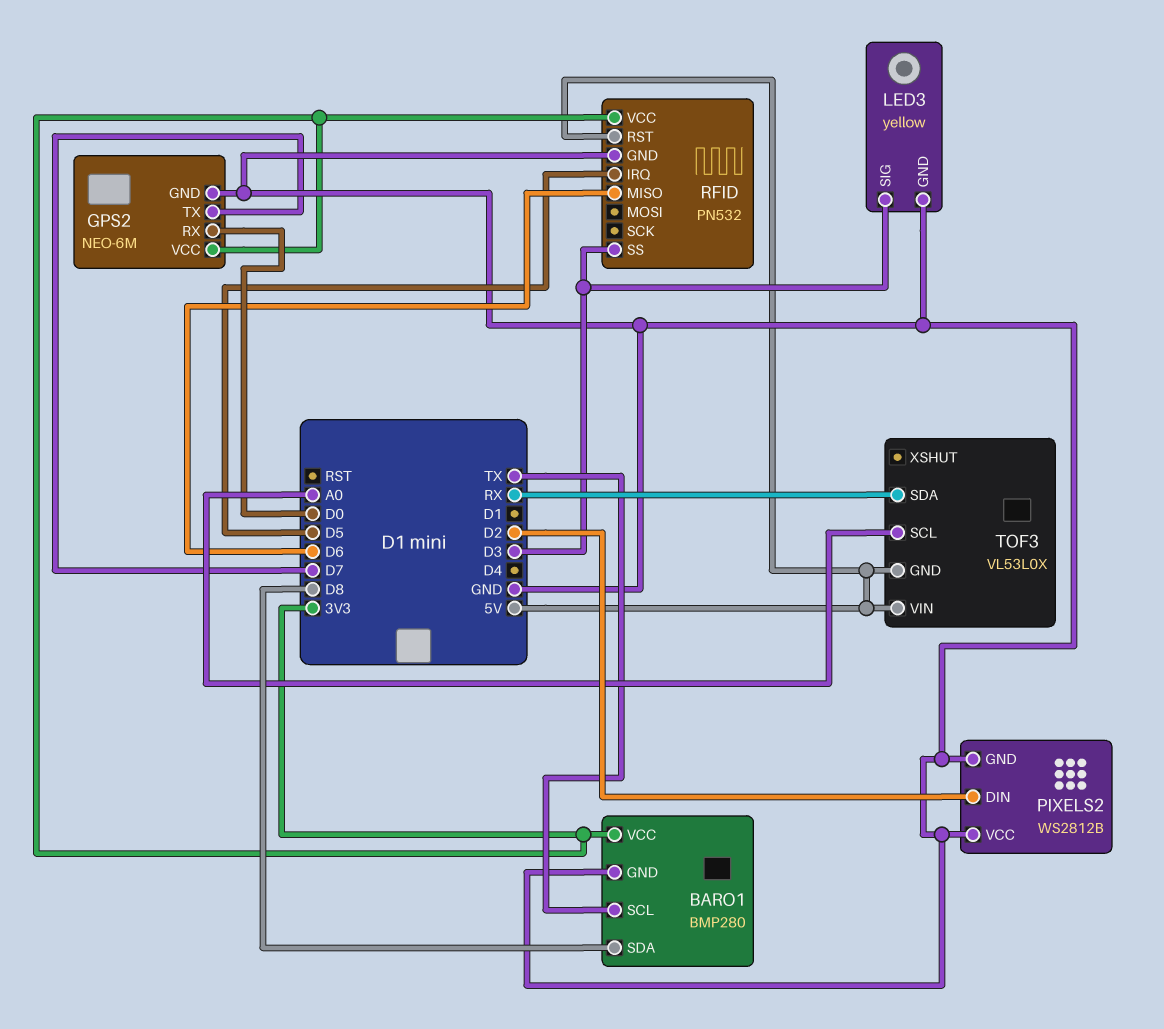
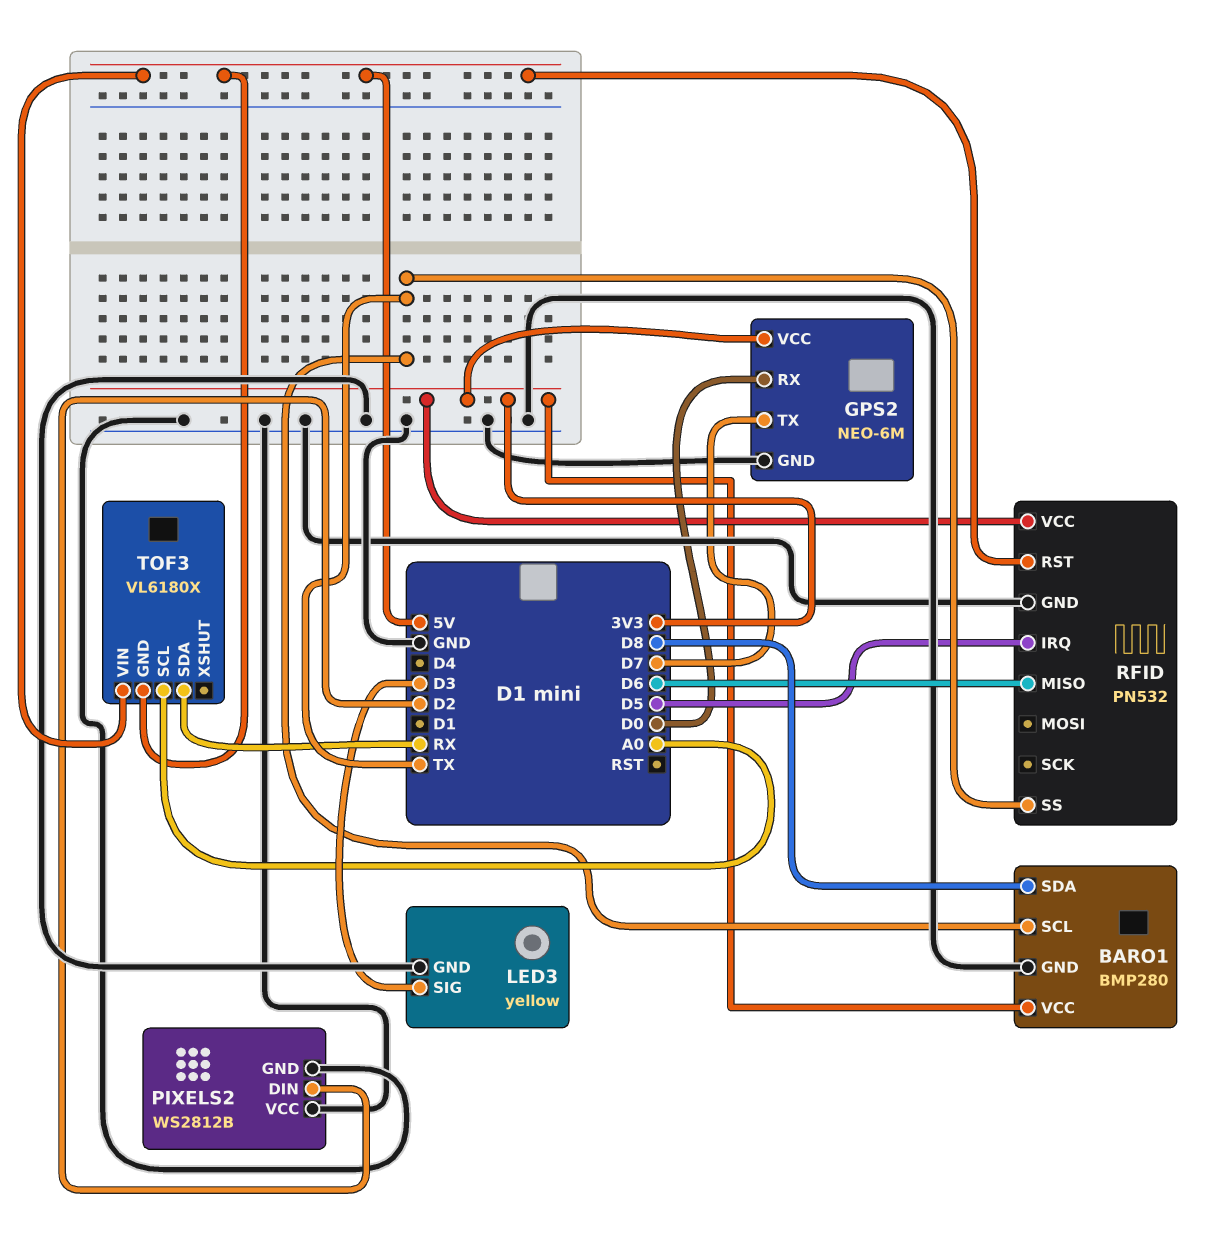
RFID pin SS: D3 -> TX
TOF3: VL53L0X -> VL6180X

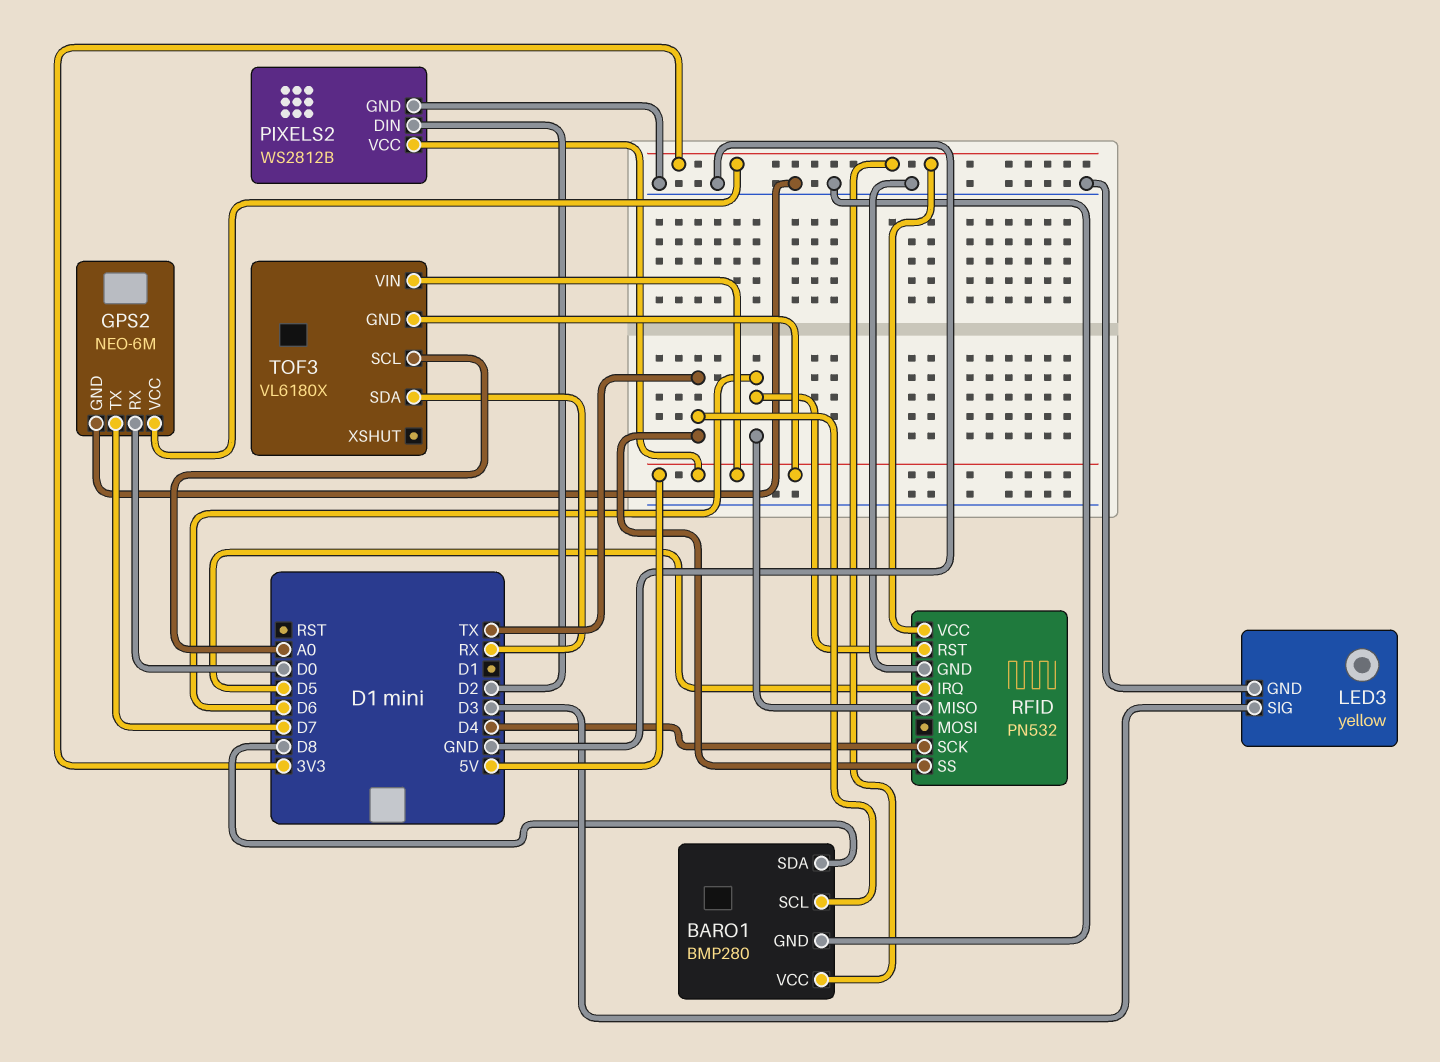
PIXELS2 pin VCC: GND -> 5V
RFID pin RST: 5V -> D6
RFID pin SCK: none -> D4

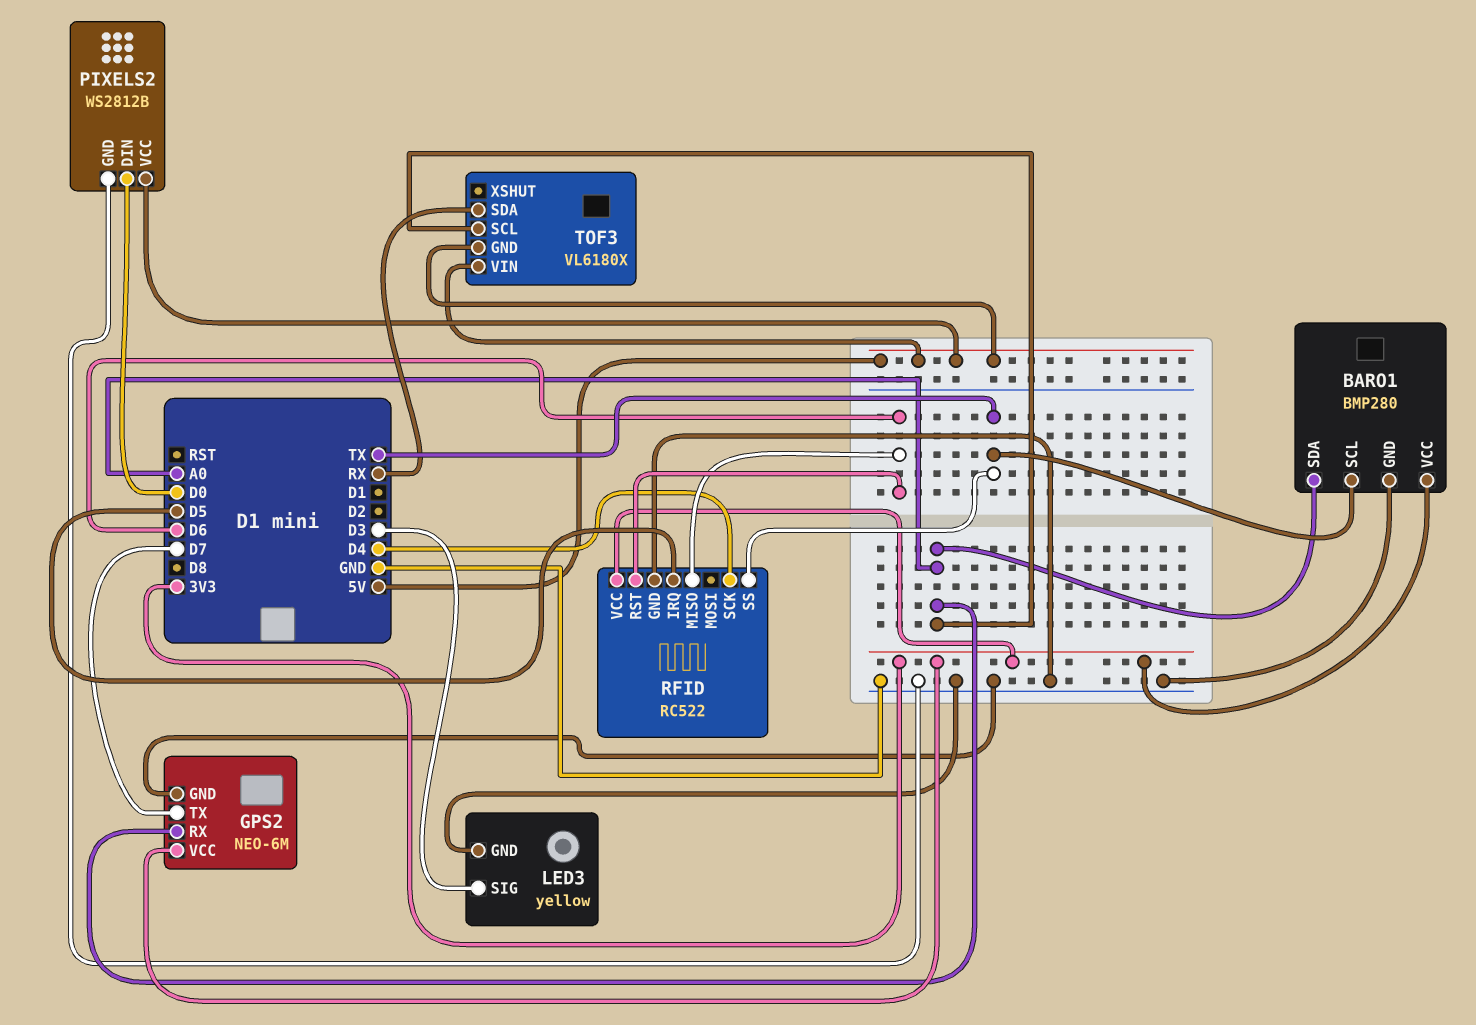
BARO1 pin SDA: D8 -> A0
GPS2 pin RX: D0 -> A0
PIXELS2 pin DIN: D2 -> D0
RFID: PN532 -> RC522

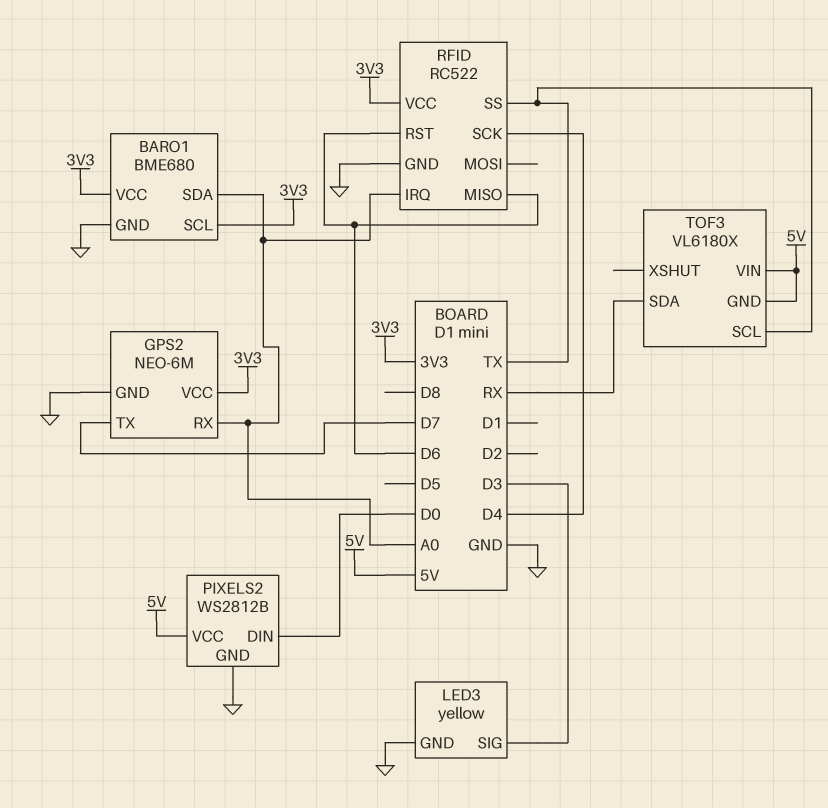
BARO1: BMP280 -> BME680
BARO1 pin SCL: TX -> 3V3
RFID pin IRQ: D5 -> A0
TOF3 pin SCL: A0 -> TX

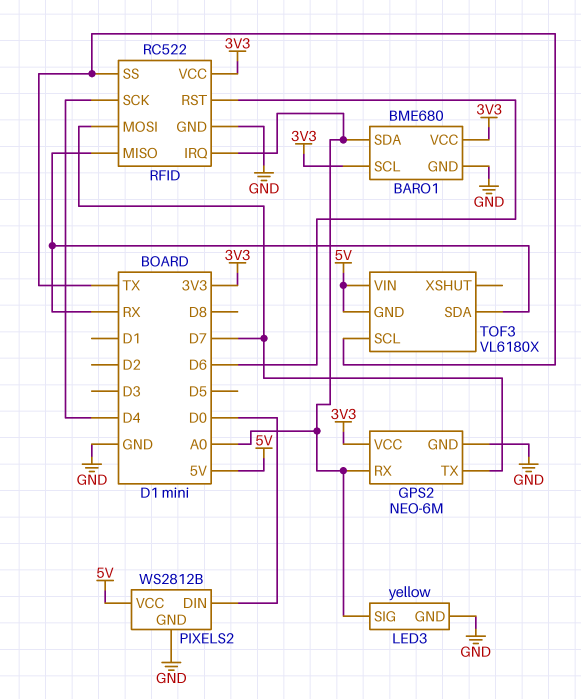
LED3 pin SIG: D3 -> A0
RFID pin MISO: D6 -> RX
RFID pin MOSI: none -> D7

